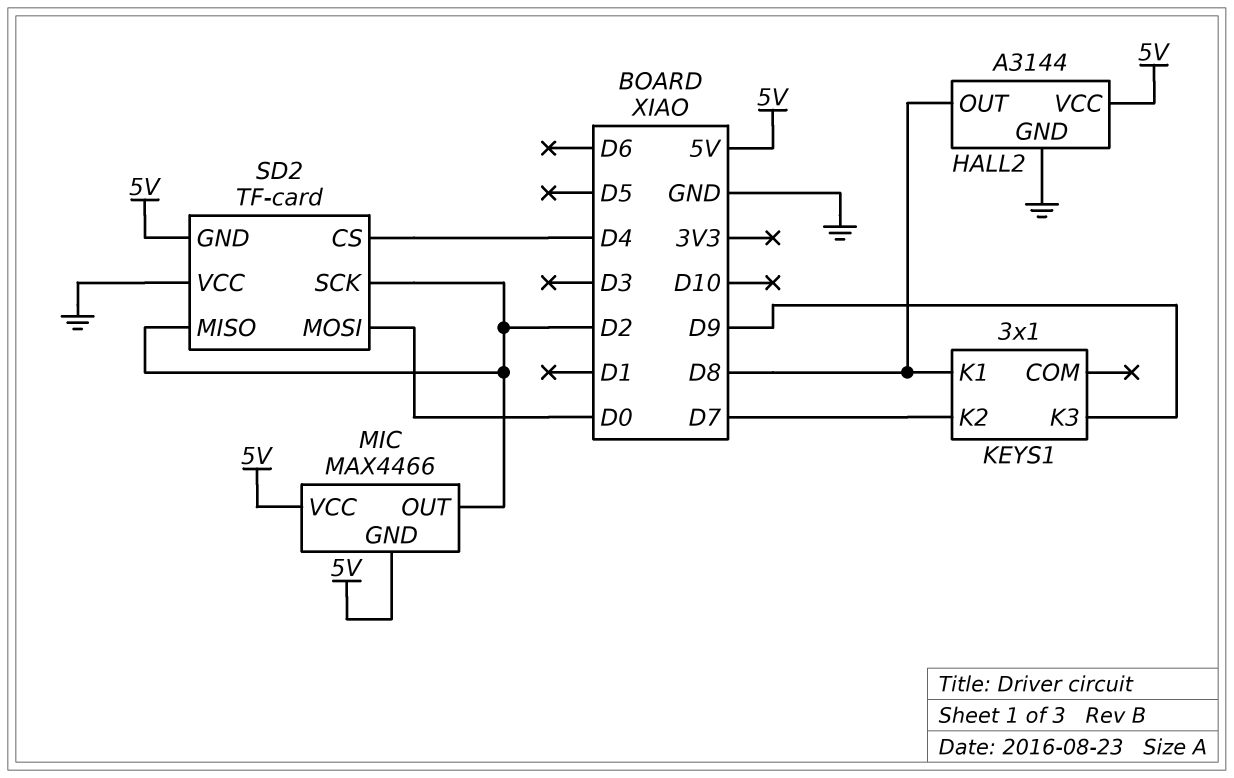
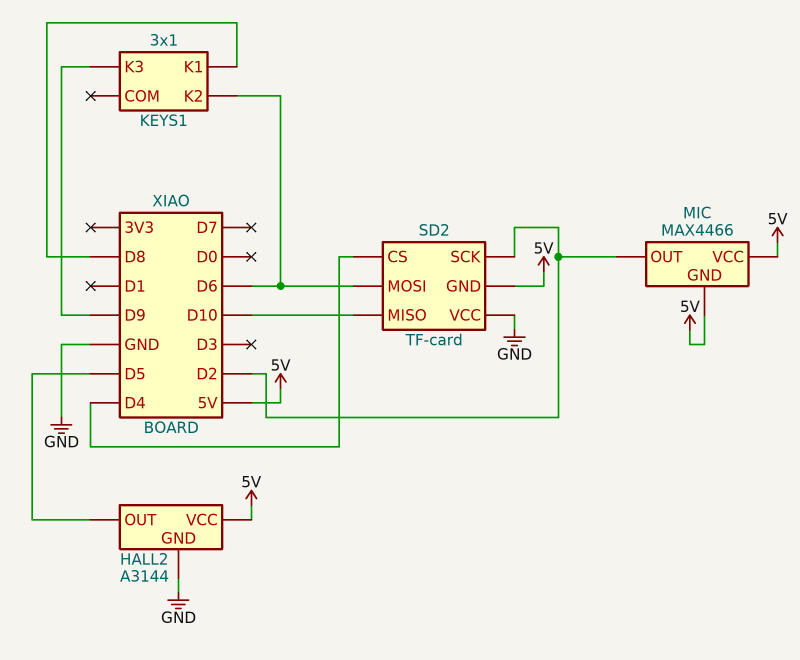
HALL2 pin OUT: D8 -> D5
KEYS1 pin K2: D7 -> D6
SD2 pin MISO: D2 -> D10
SD2 pin MOSI: D0 -> D6

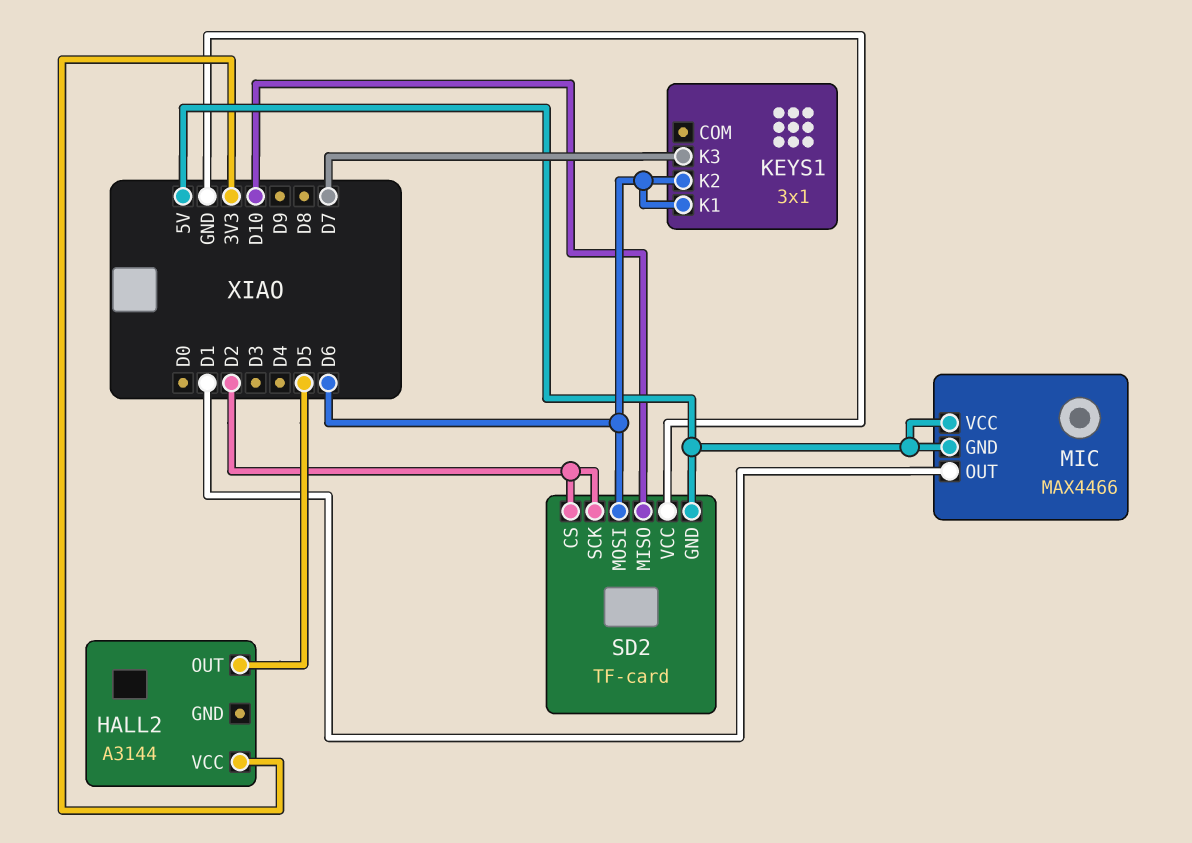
HALL2 pin GND: GND -> none
HALL2 pin VCC: 5V -> 3V3
KEYS1 pin K1: D8 -> D6
KEYS1 pin K3: D9 -> D7
MIC pin OUT: D2 -> D1
SD2 pin CS: D4 -> D2

